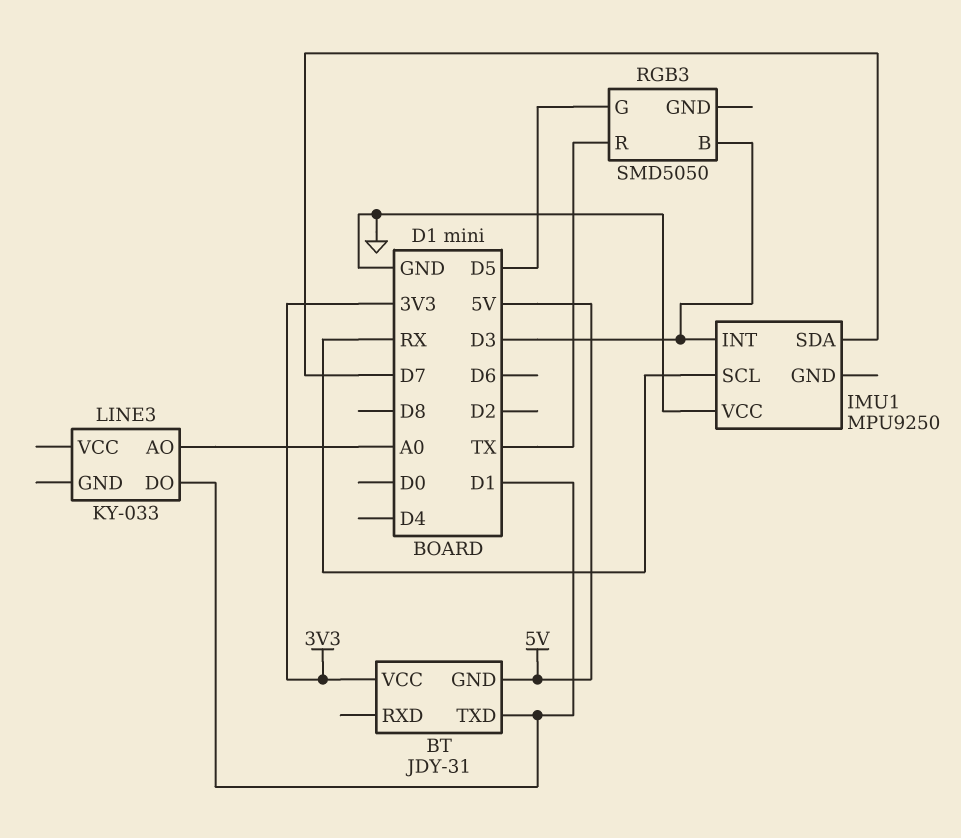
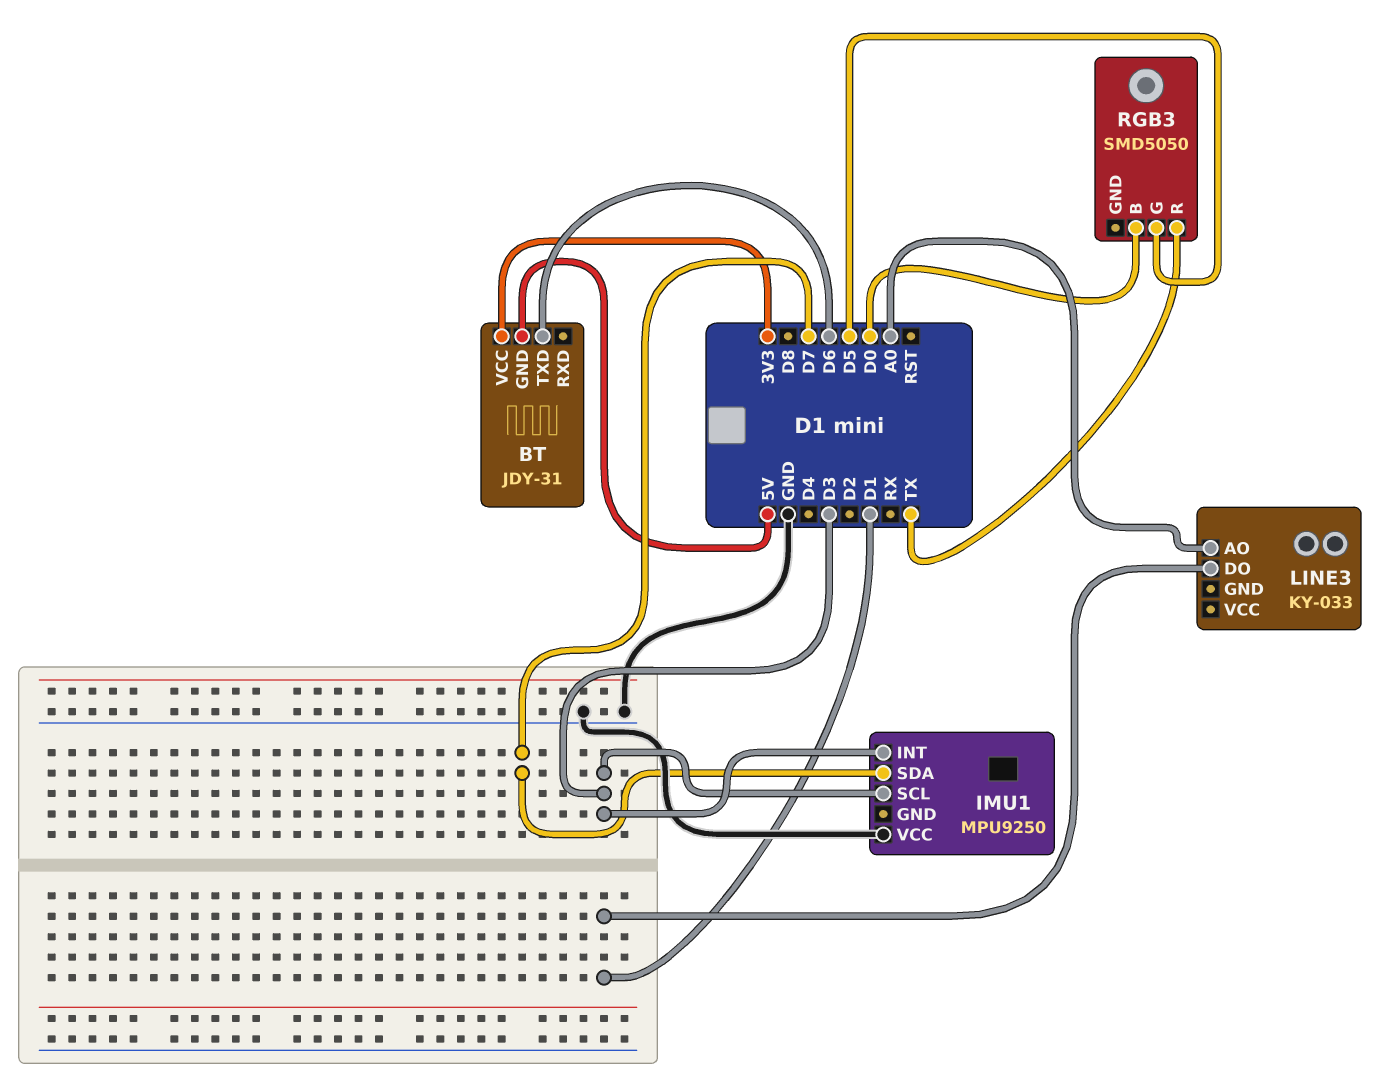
BT pin TXD: D1 -> D6
IMU1 pin SCL: RX -> D3
RGB3 pin B: D3 -> D0

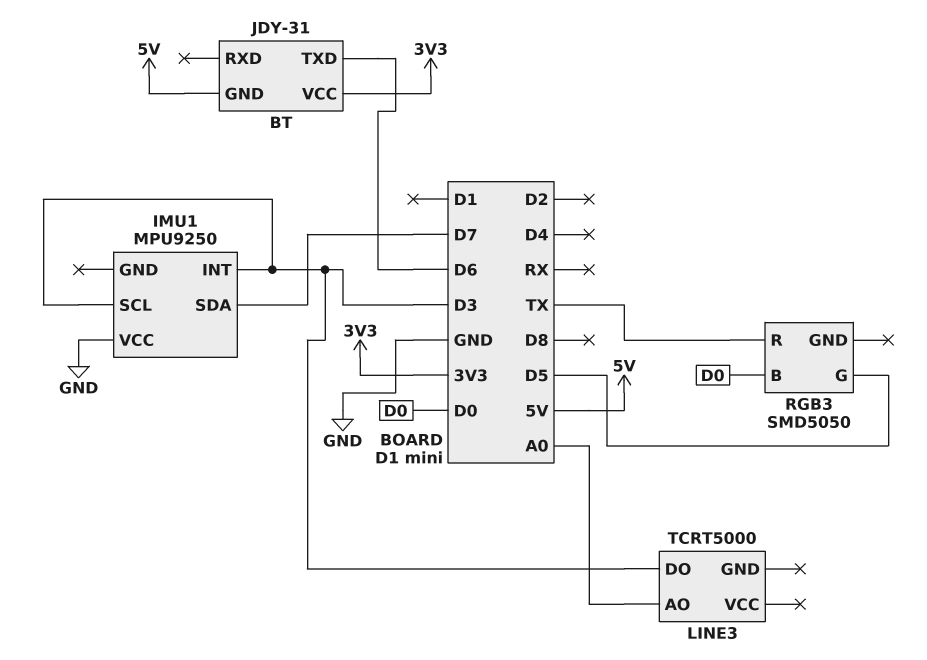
LINE3: KY-033 -> TCRT5000
LINE3 pin DO: D1 -> D3

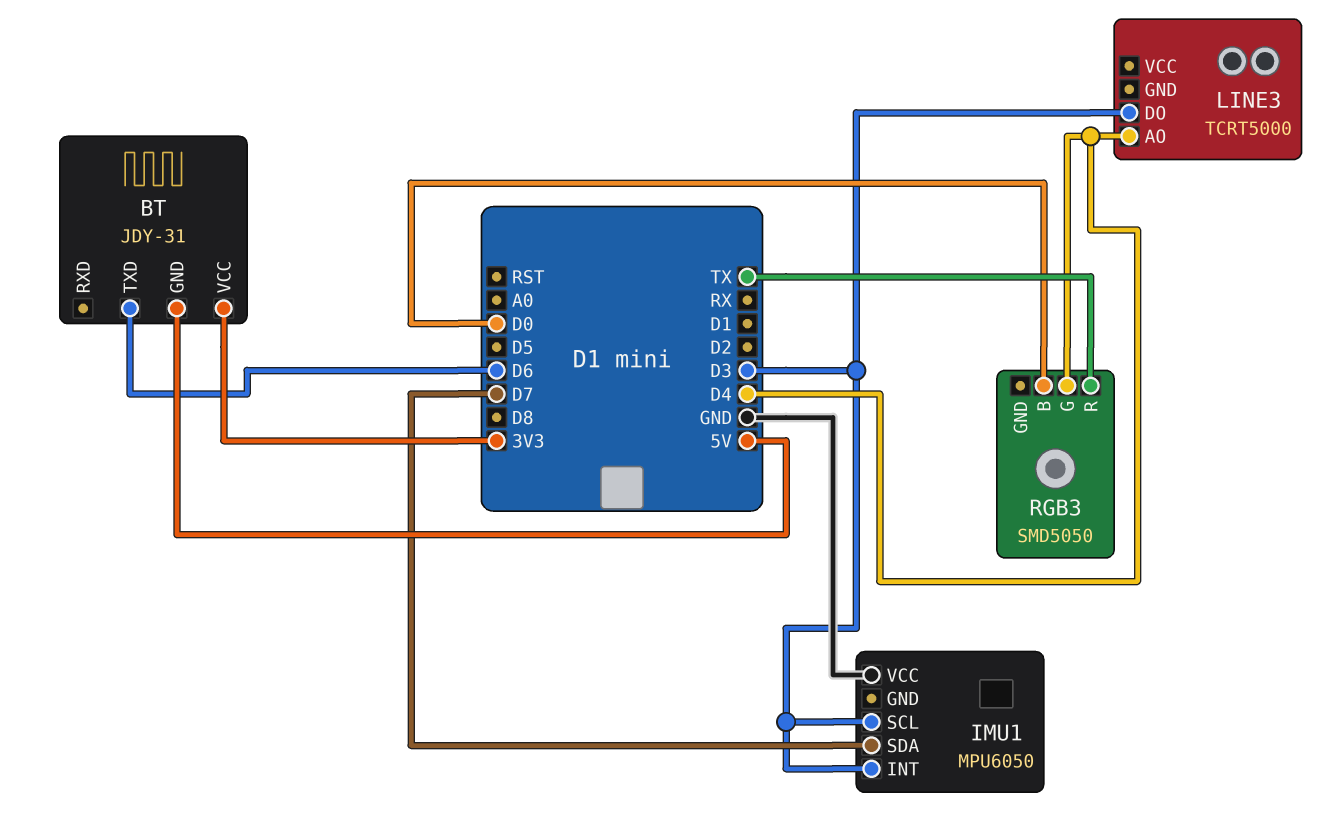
IMU1: MPU9250 -> MPU6050
LINE3 pin AO: A0 -> D4
RGB3 pin G: D5 -> D4

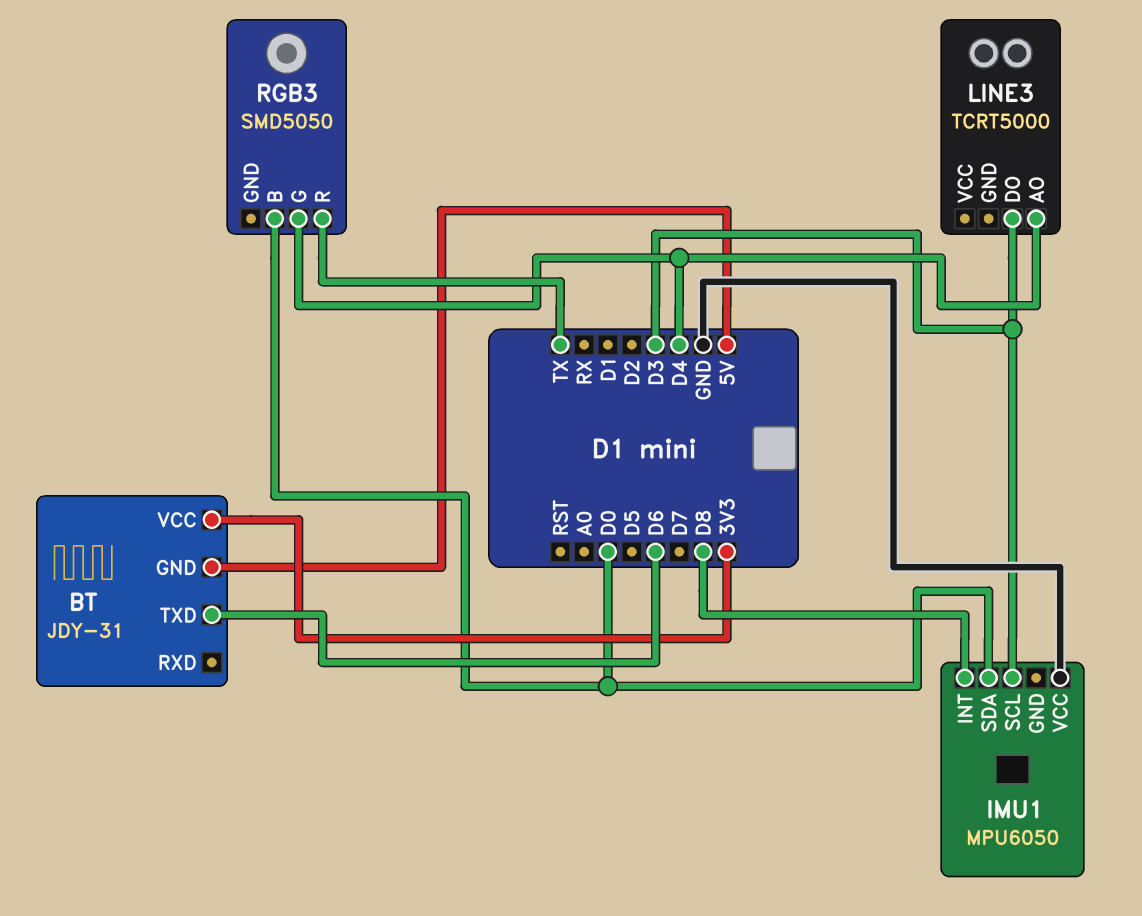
IMU1 pin INT: D3 -> D8
IMU1 pin SDA: D7 -> D0

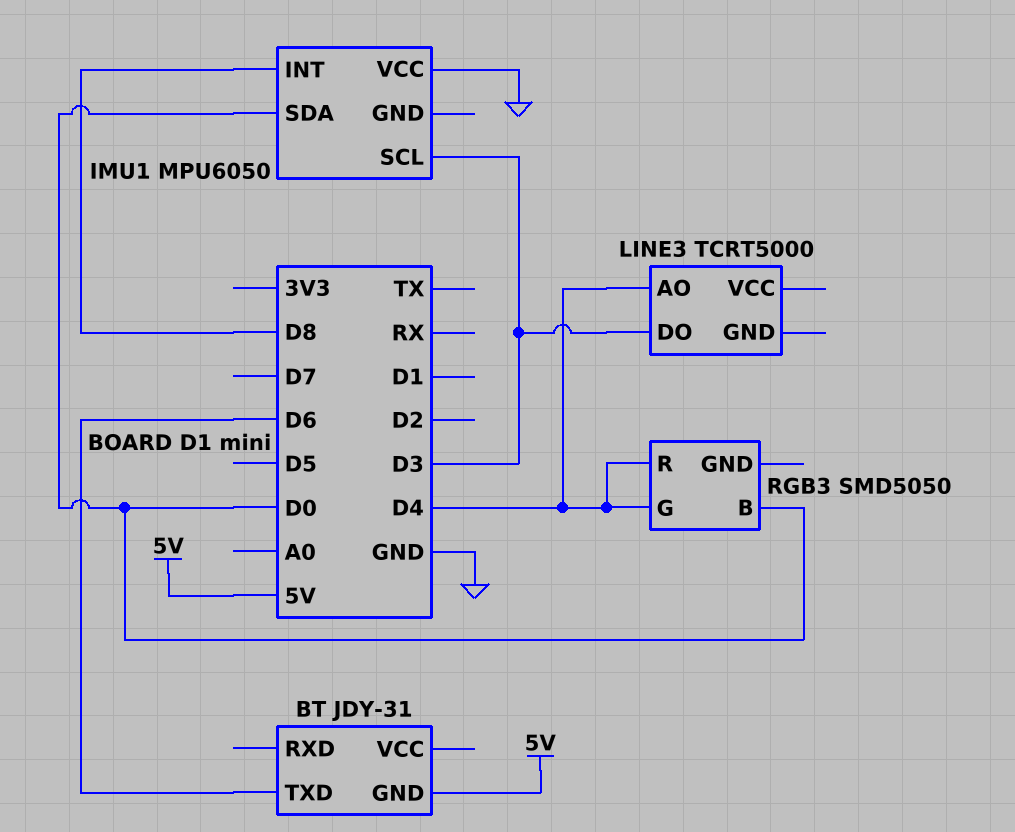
BT pin VCC: 3V3 -> none
RGB3 pin R: TX -> D4

